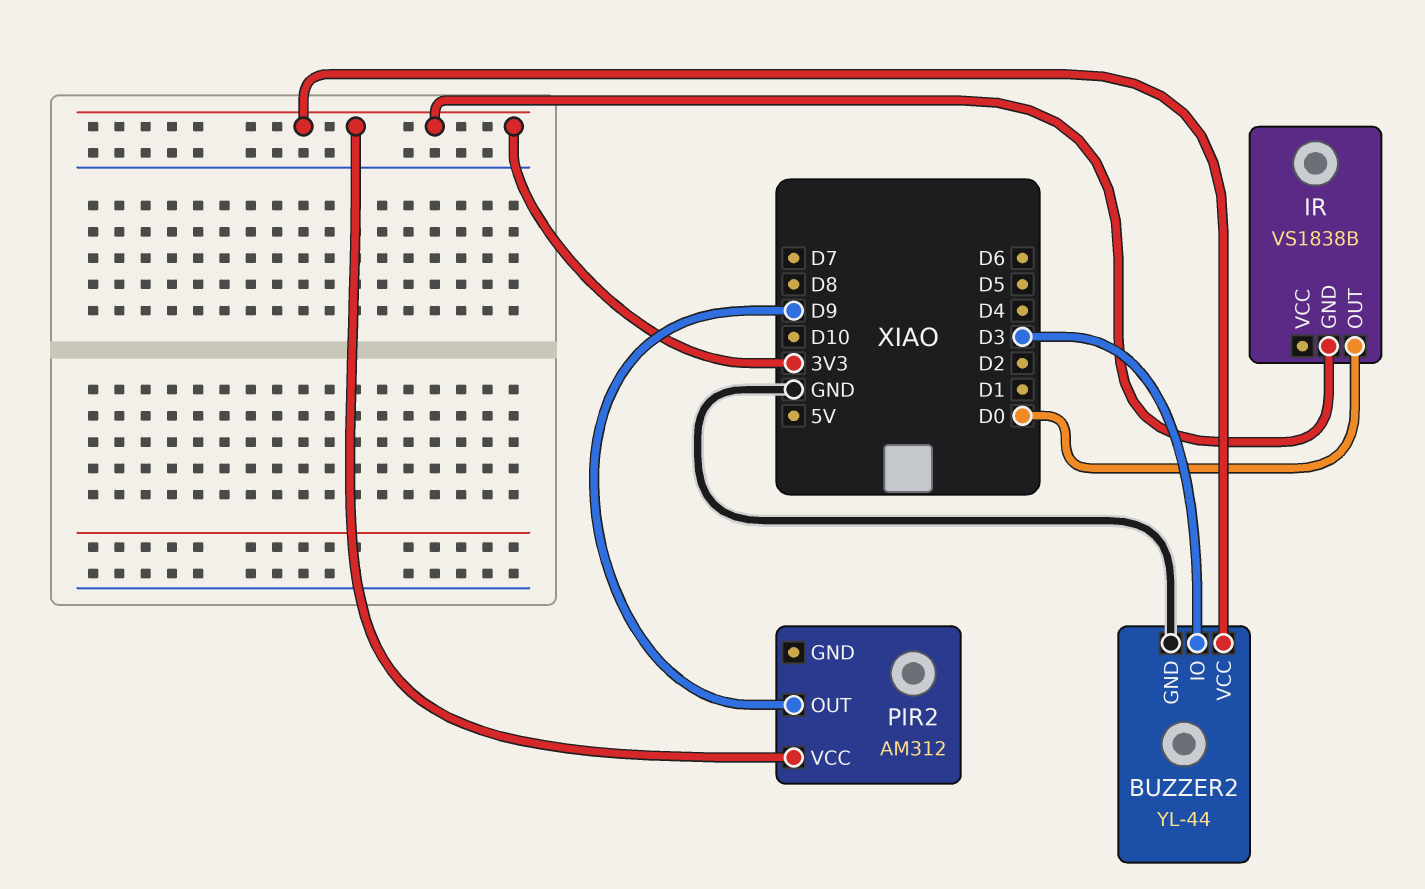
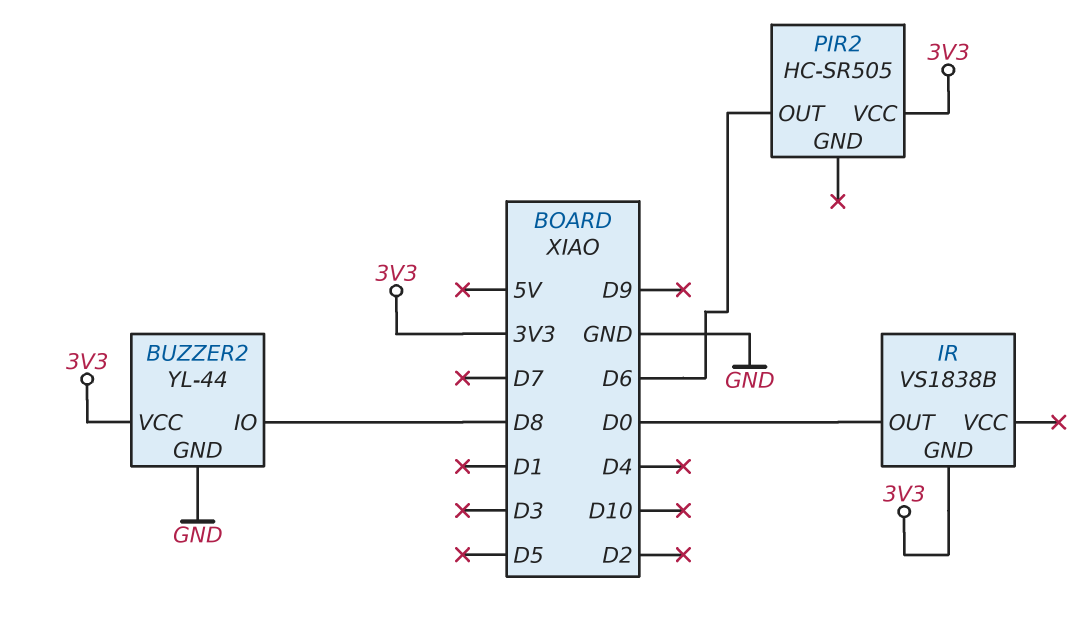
BUZZER2 pin IO: D3 -> D8
PIR2: AM312 -> HC-SR505
PIR2 pin OUT: D9 -> D6

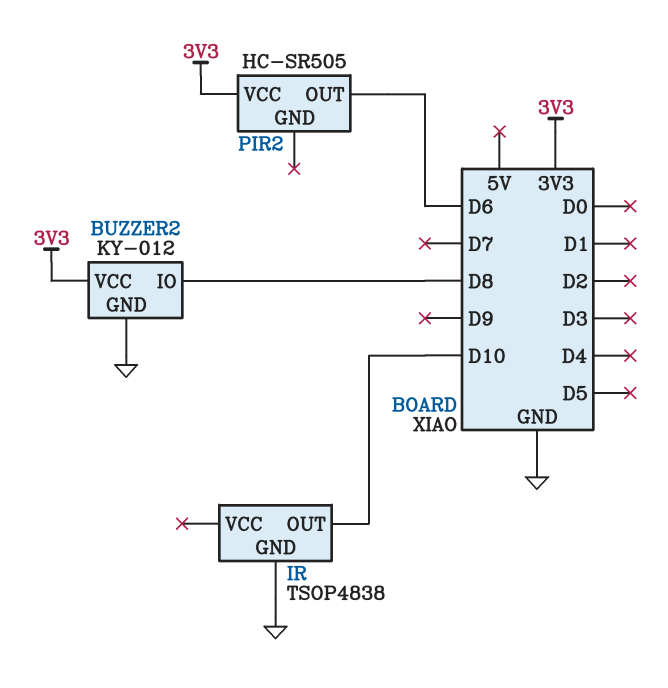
BUZZER2: YL-44 -> KY-012
IR: VS1838B -> TSOP4838
IR pin GND: 3V3 -> GND
IR pin OUT: D0 -> D10

